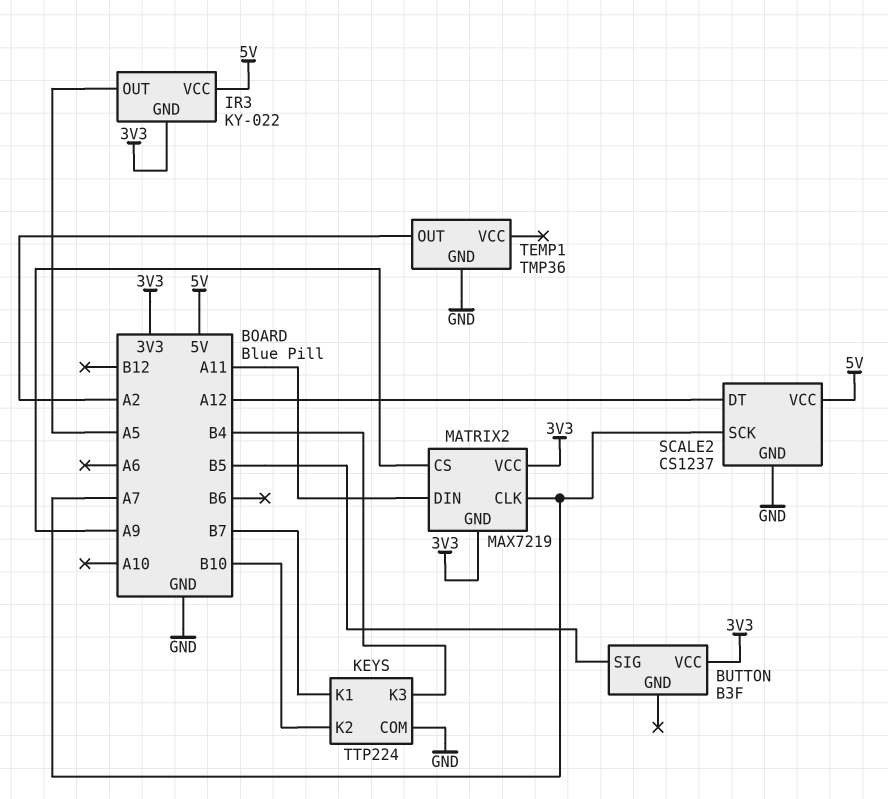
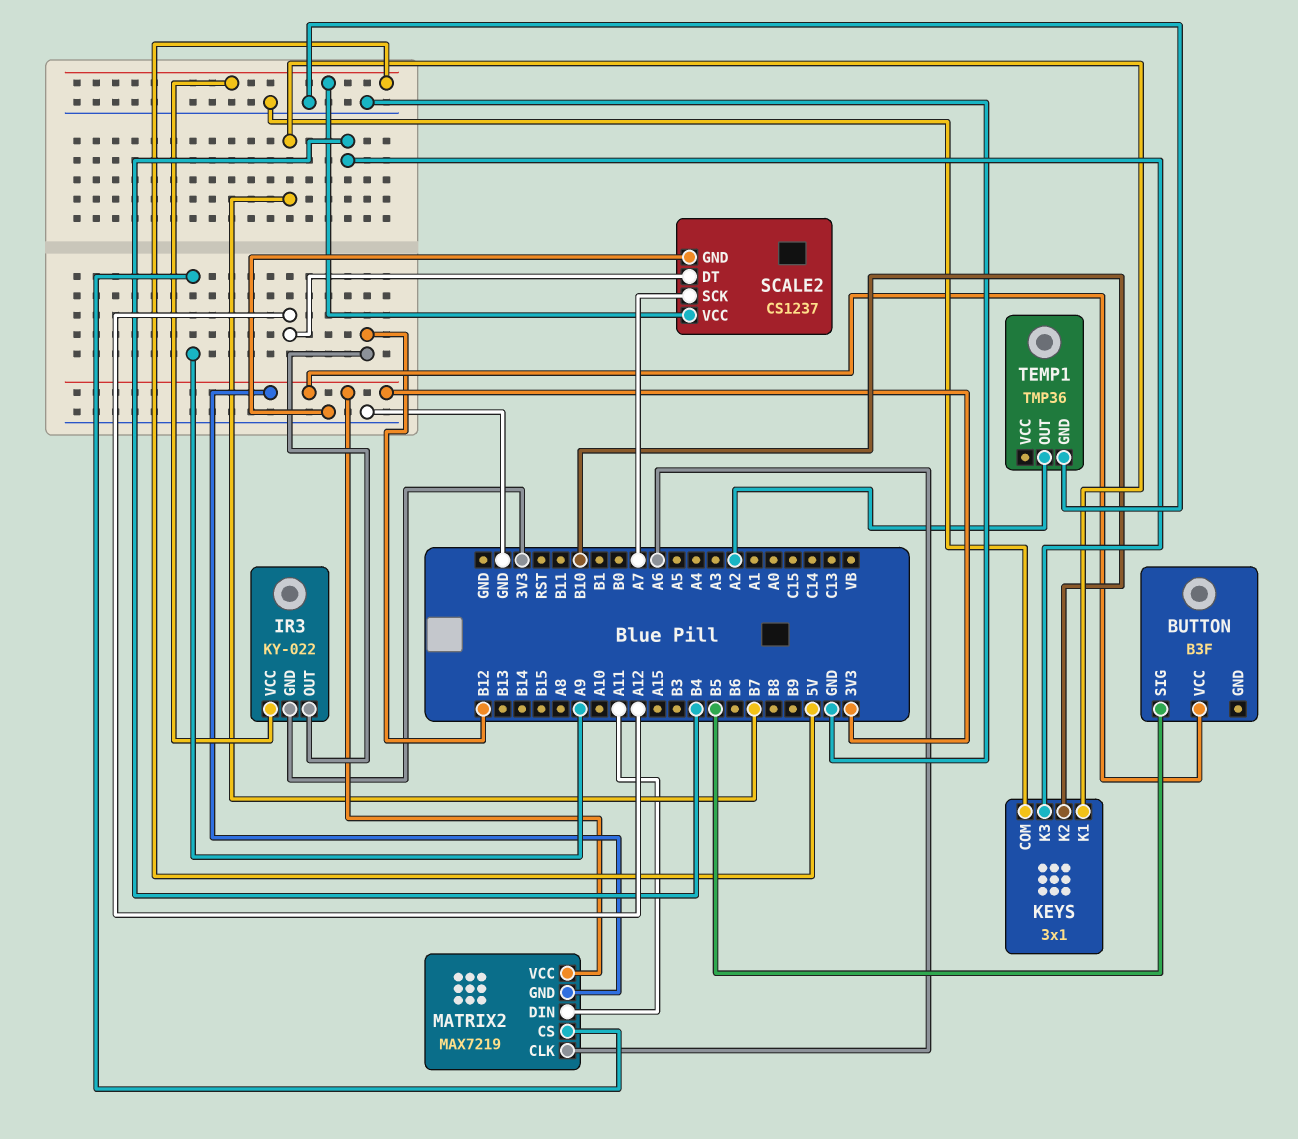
IR3 pin OUT: A5 -> B12
KEYS: TTP224 -> 3x1
MATRIX2 pin CLK: A7 -> A6

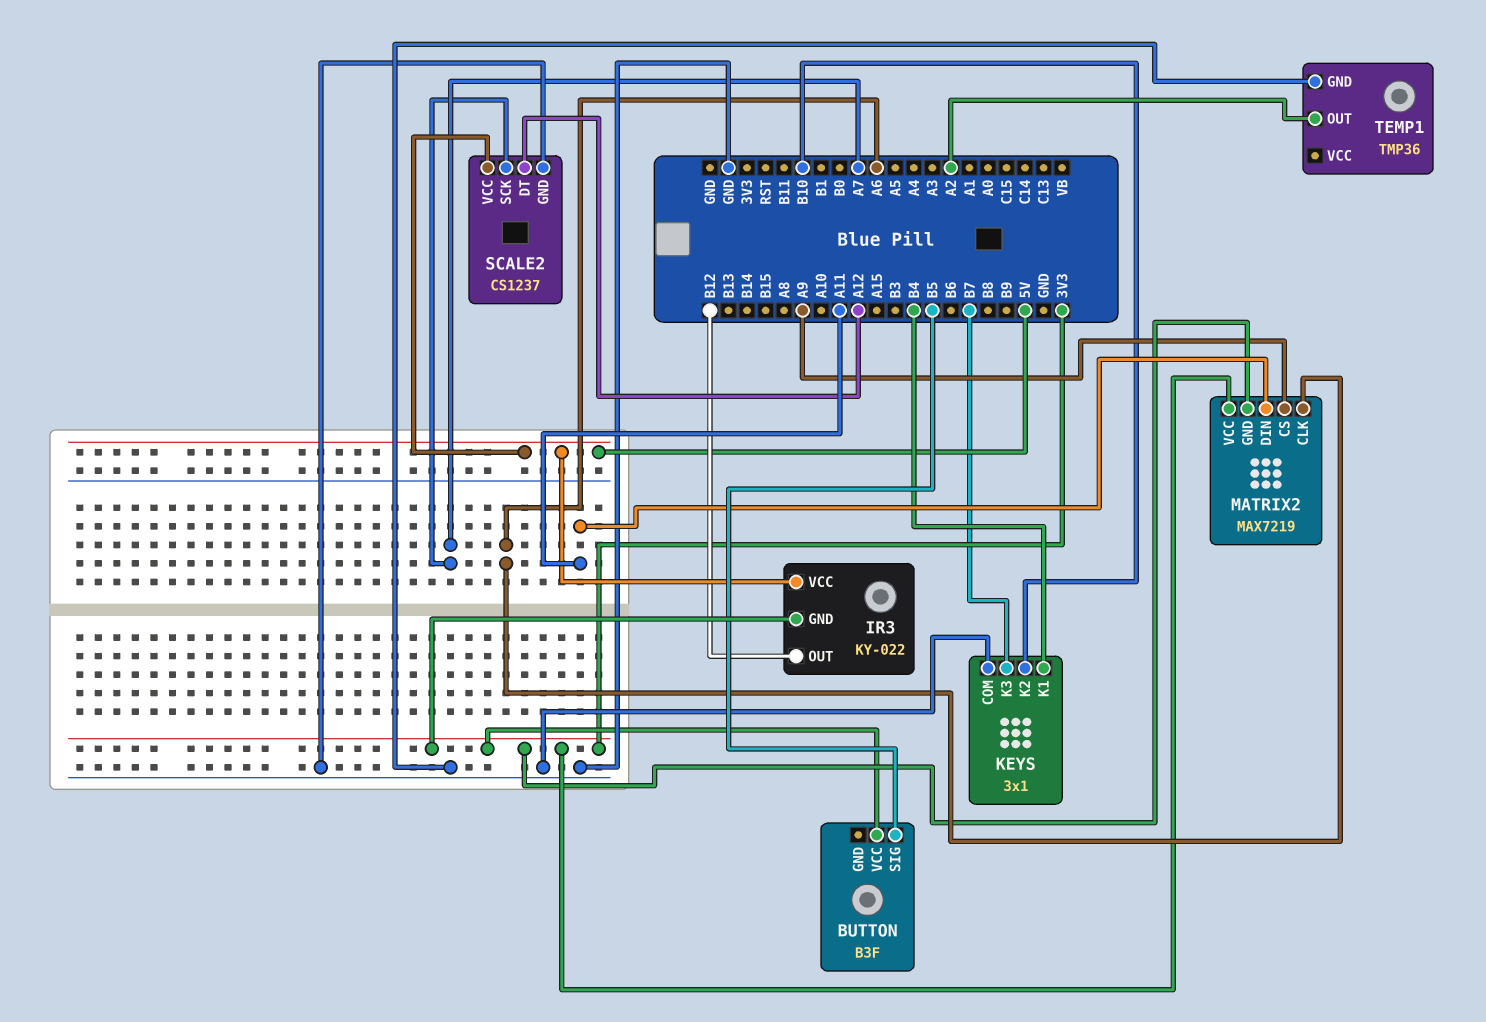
KEYS pin K1: B7 -> B4
KEYS pin K3: B4 -> B7

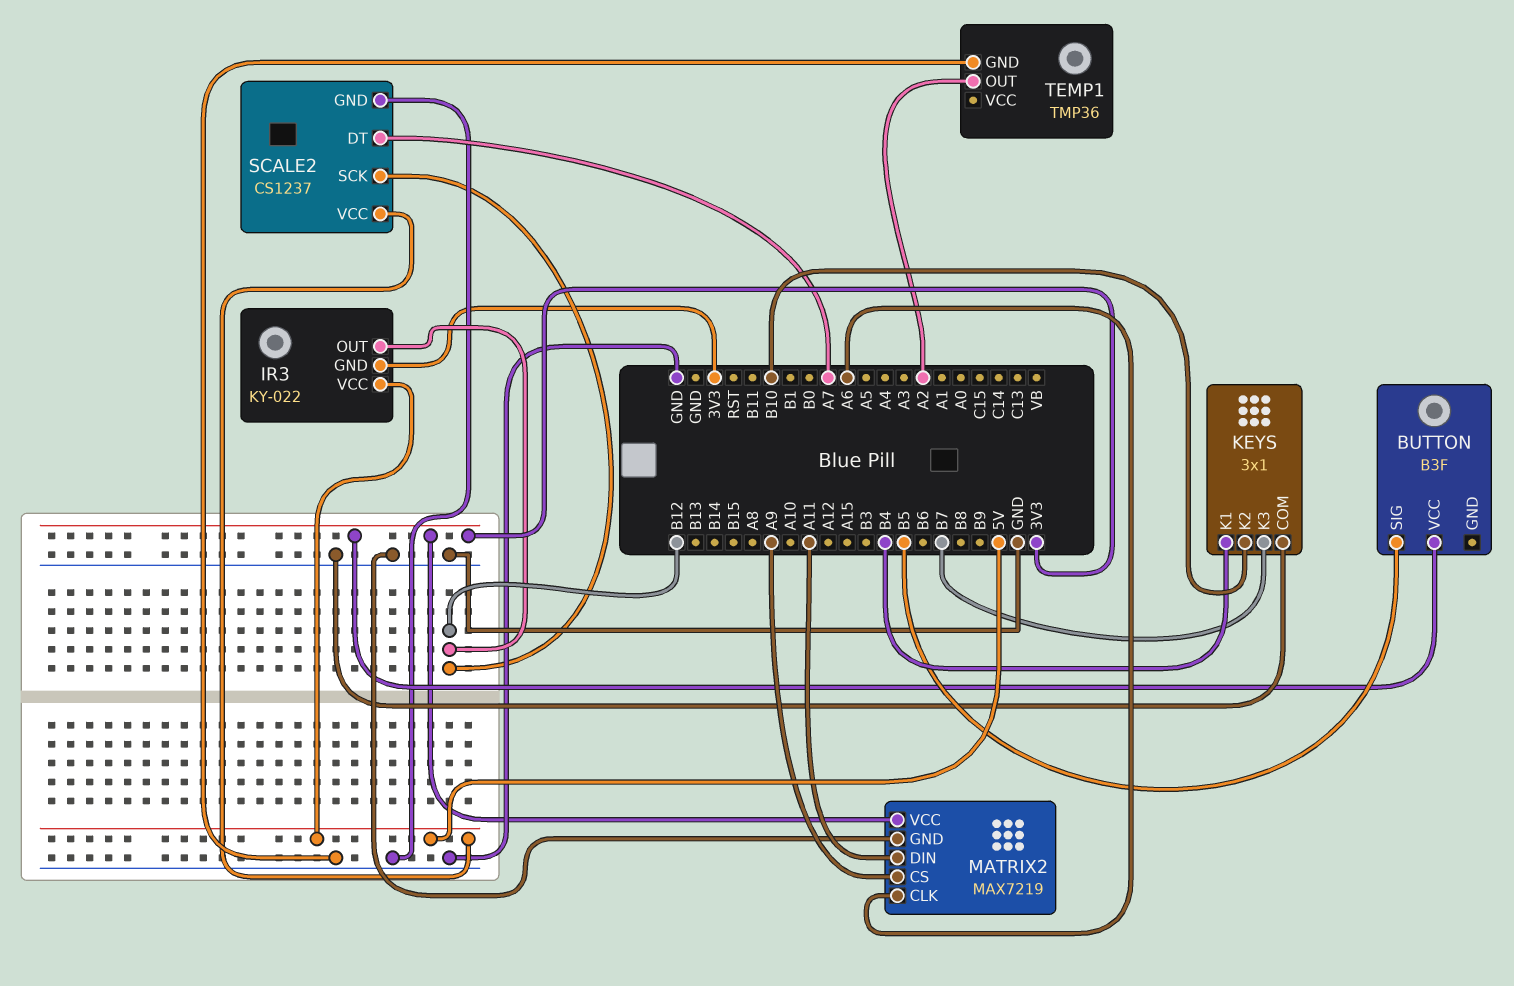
MATRIX2 pin GND: 3V3 -> GND
SCALE2 pin DT: A12 -> A7
SCALE2 pin SCK: A7 -> B12

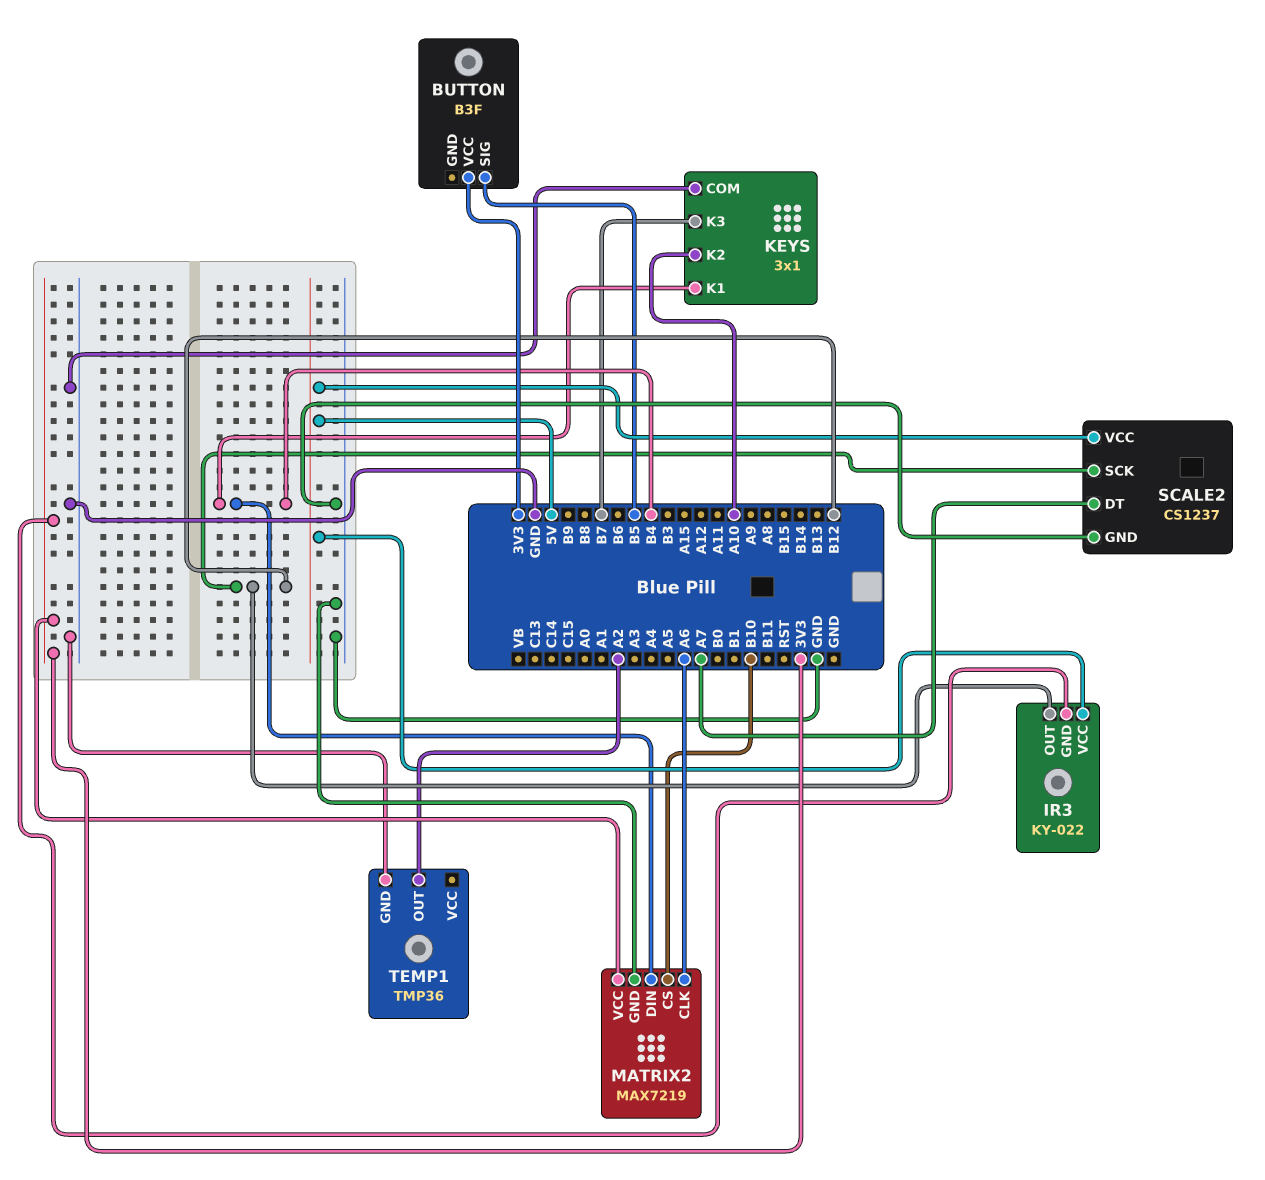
KEYS pin K2: B10 -> A10
MATRIX2 pin CS: A9 -> B10
MATRIX2 pin DIN: A11 -> B4

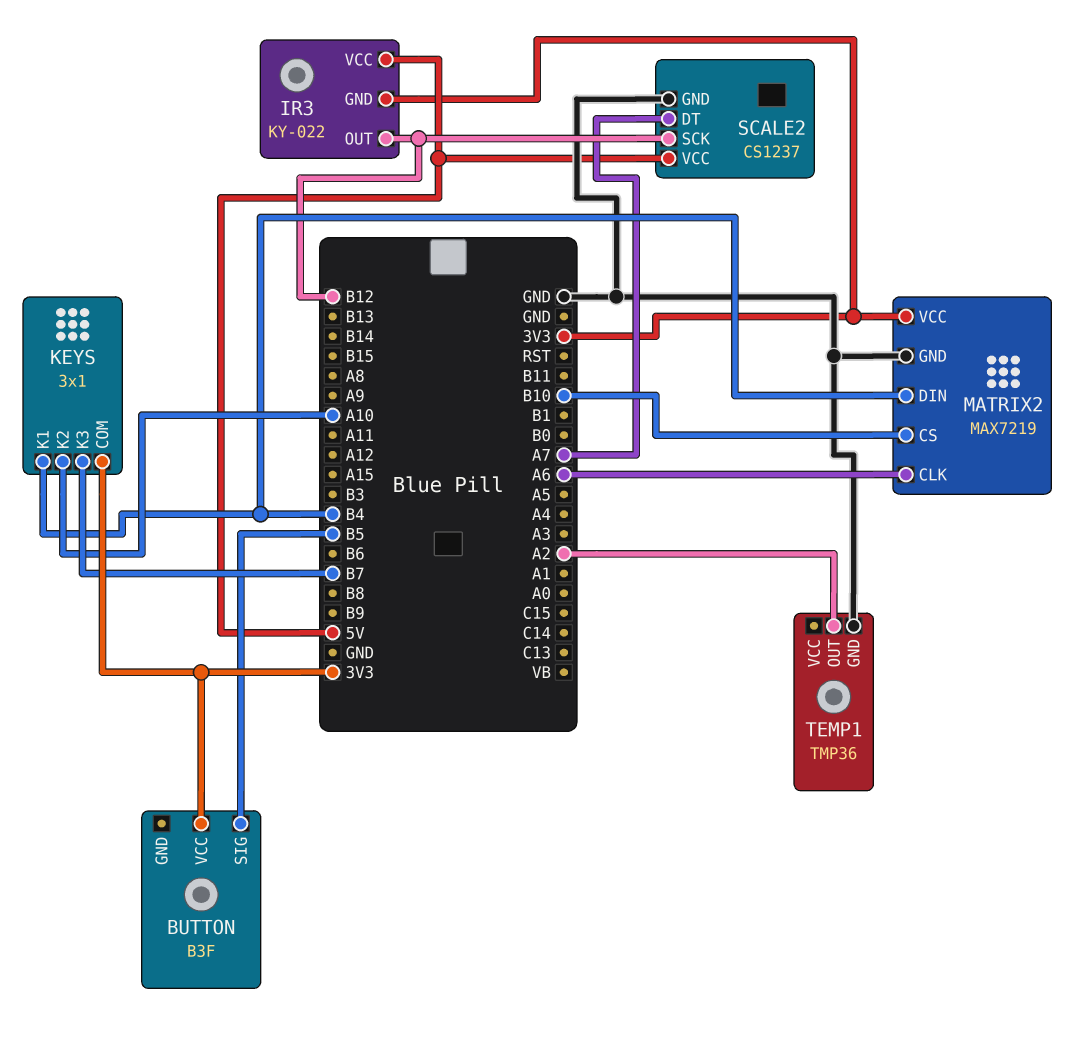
KEYS pin COM: GND -> 3V3

